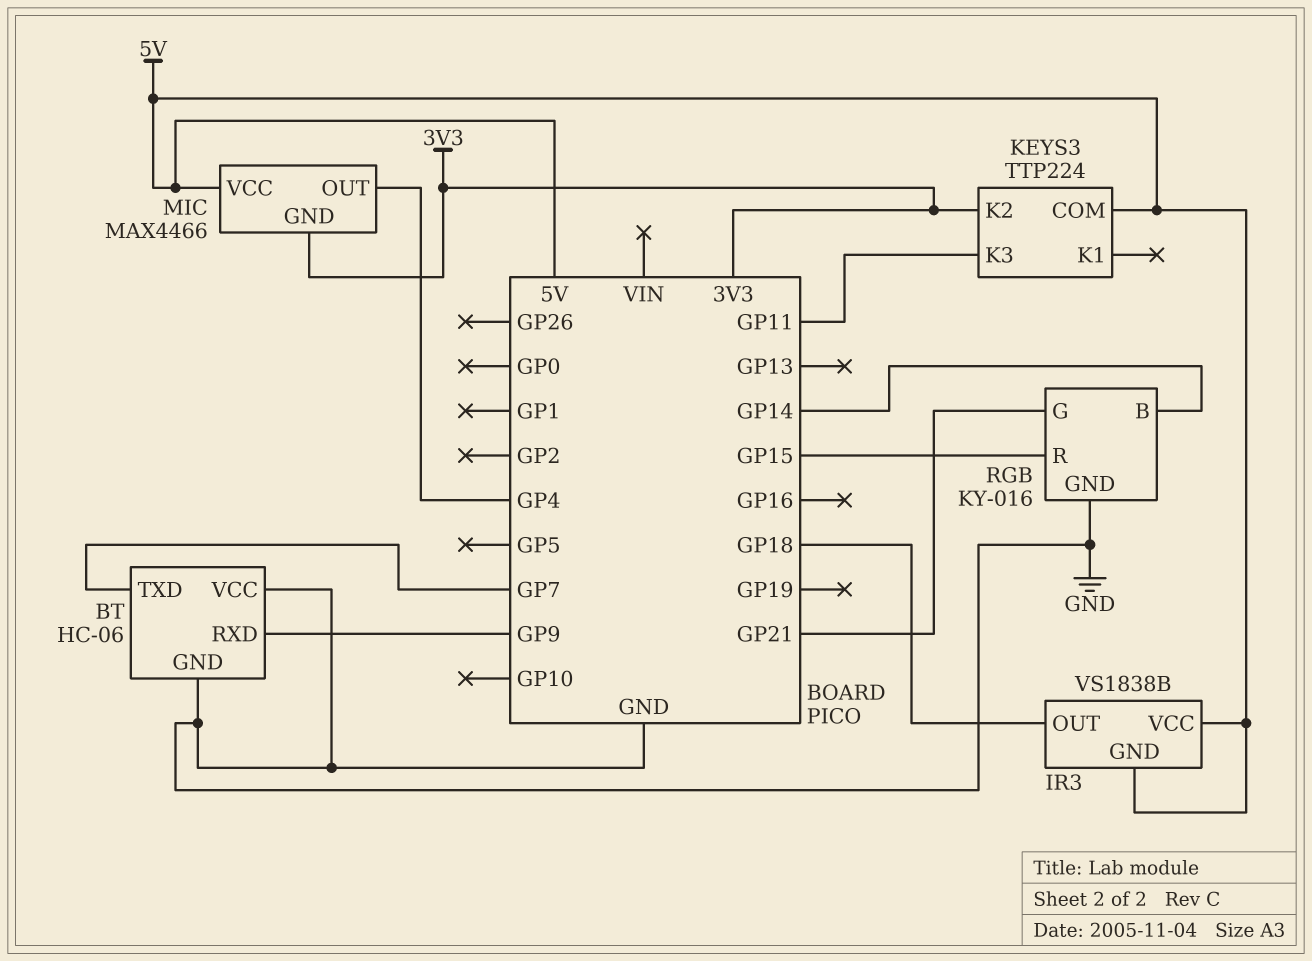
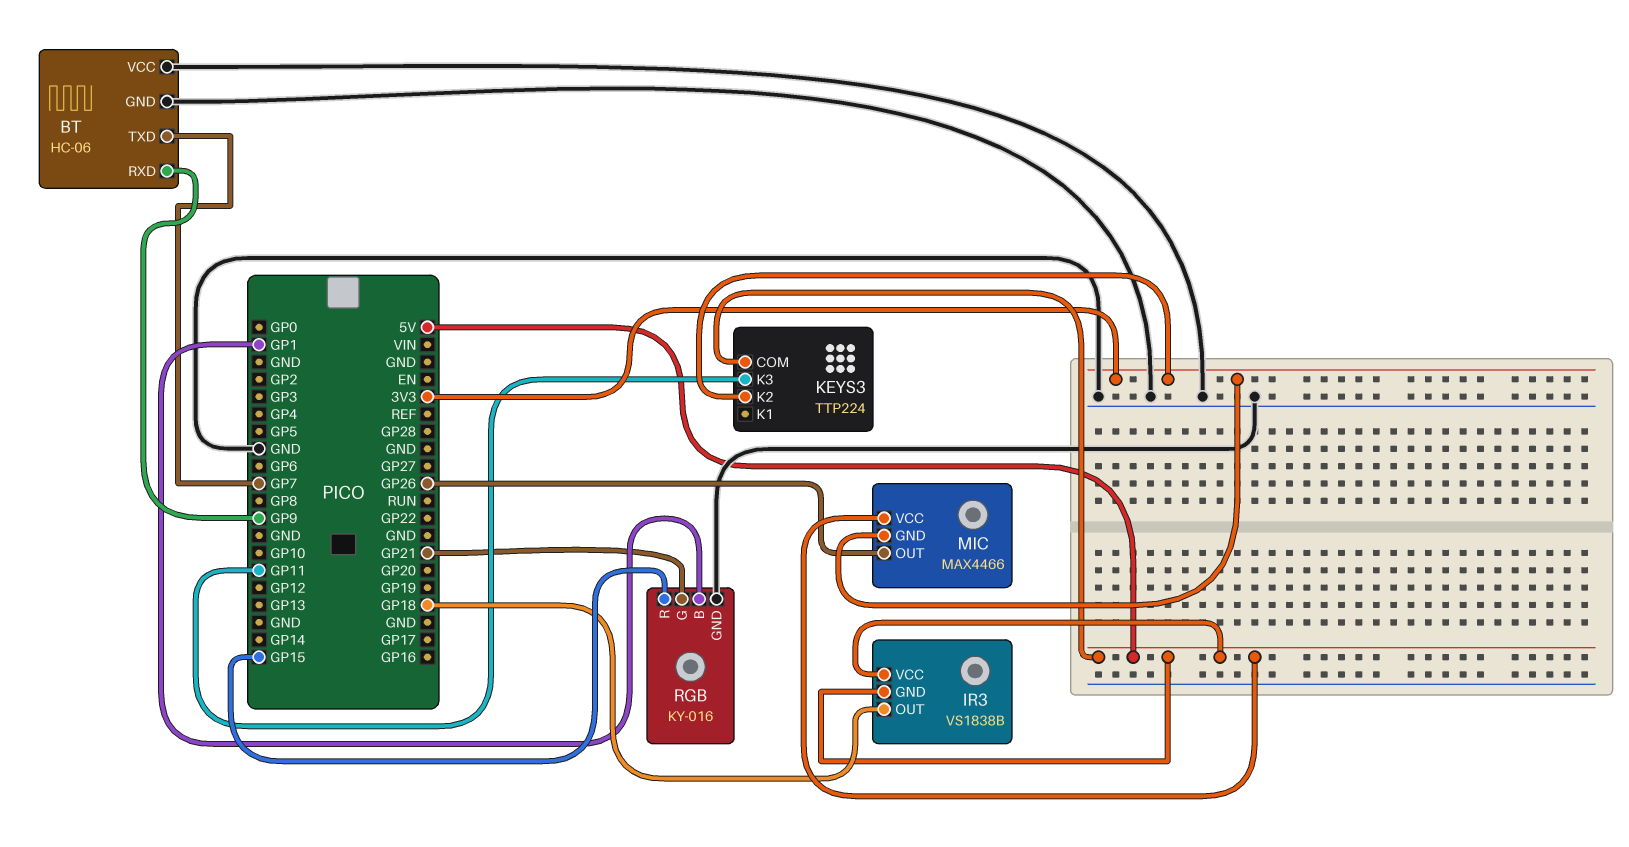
MIC pin OUT: GP4 -> GP26
RGB pin B: GP14 -> GP1

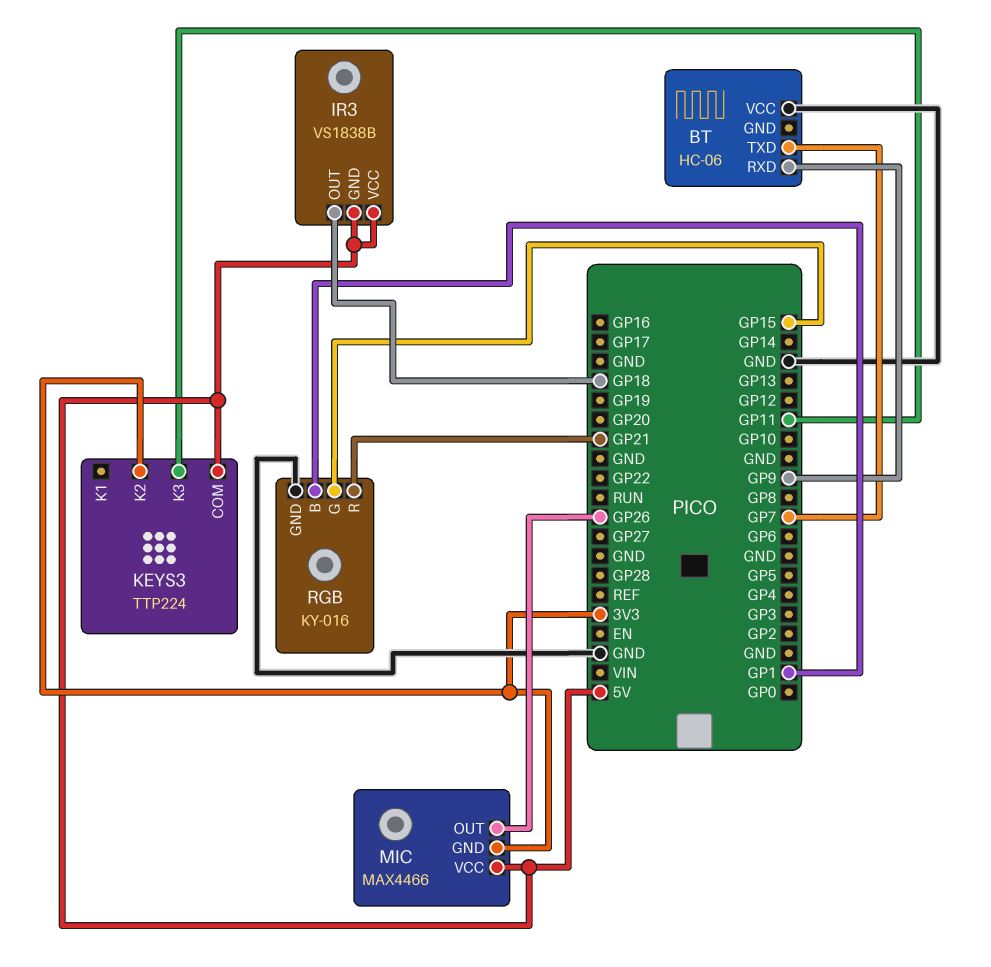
BT pin GND: GND -> none
RGB pin G: GP21 -> GP15
RGB pin R: GP15 -> GP21

